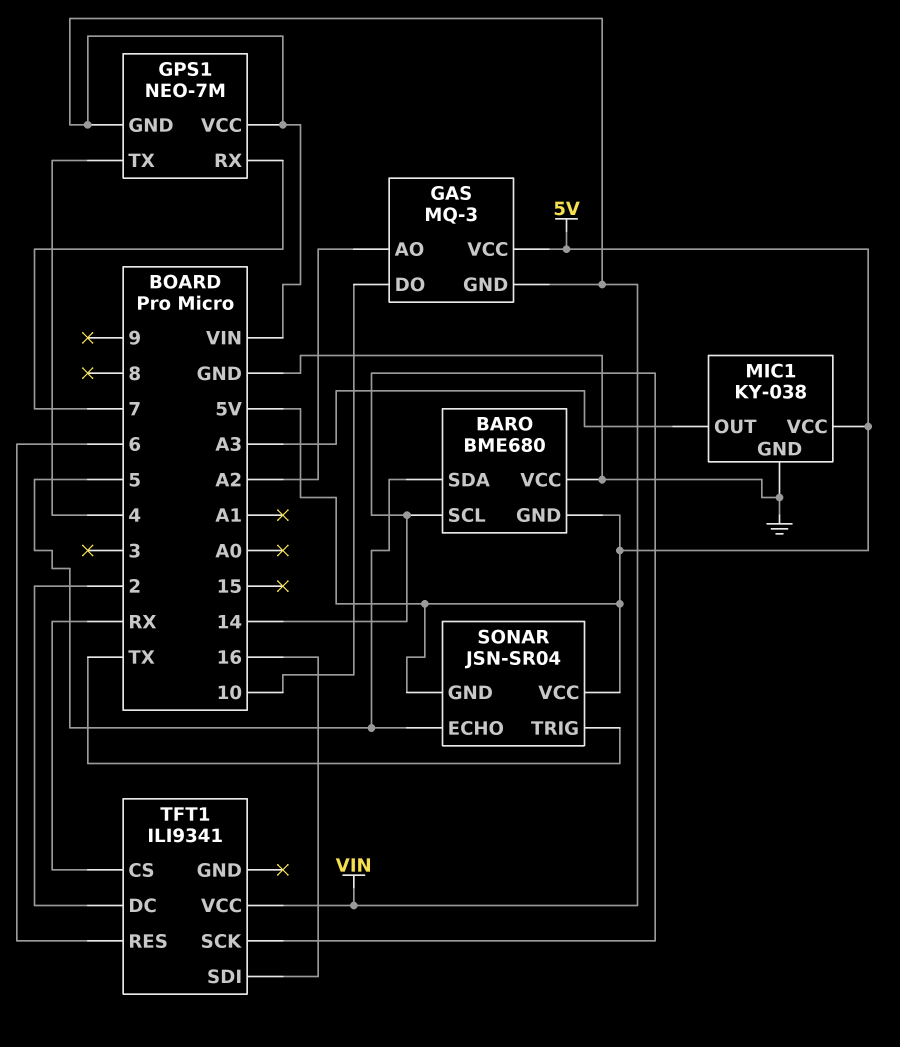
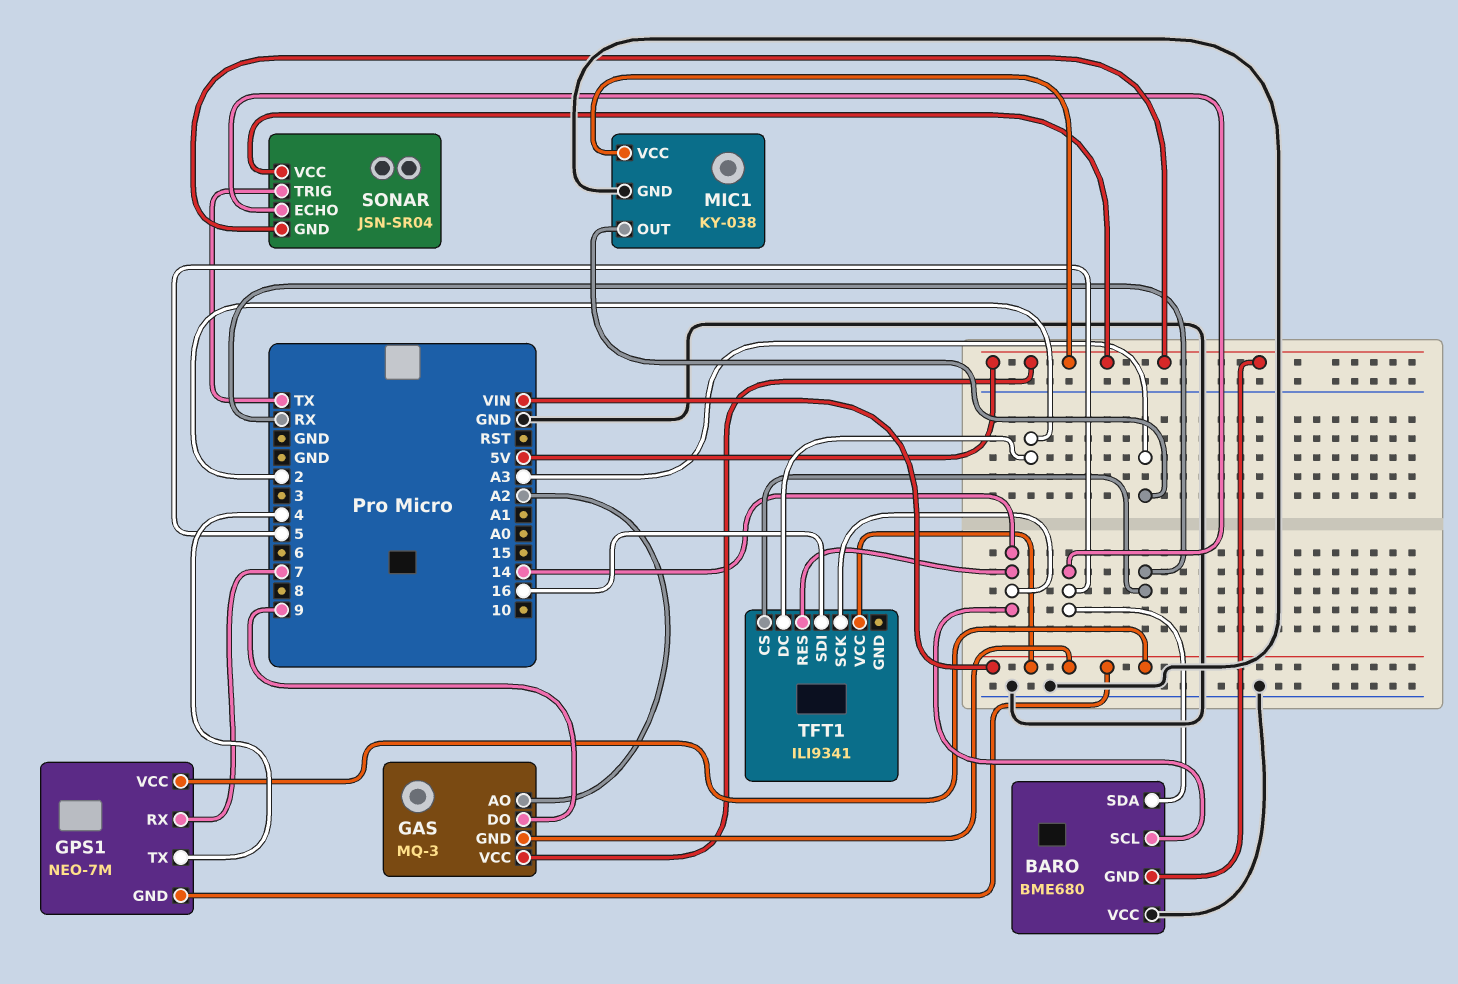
GAS pin DO: 10 -> 9
TFT1 pin RES: 6 -> 14

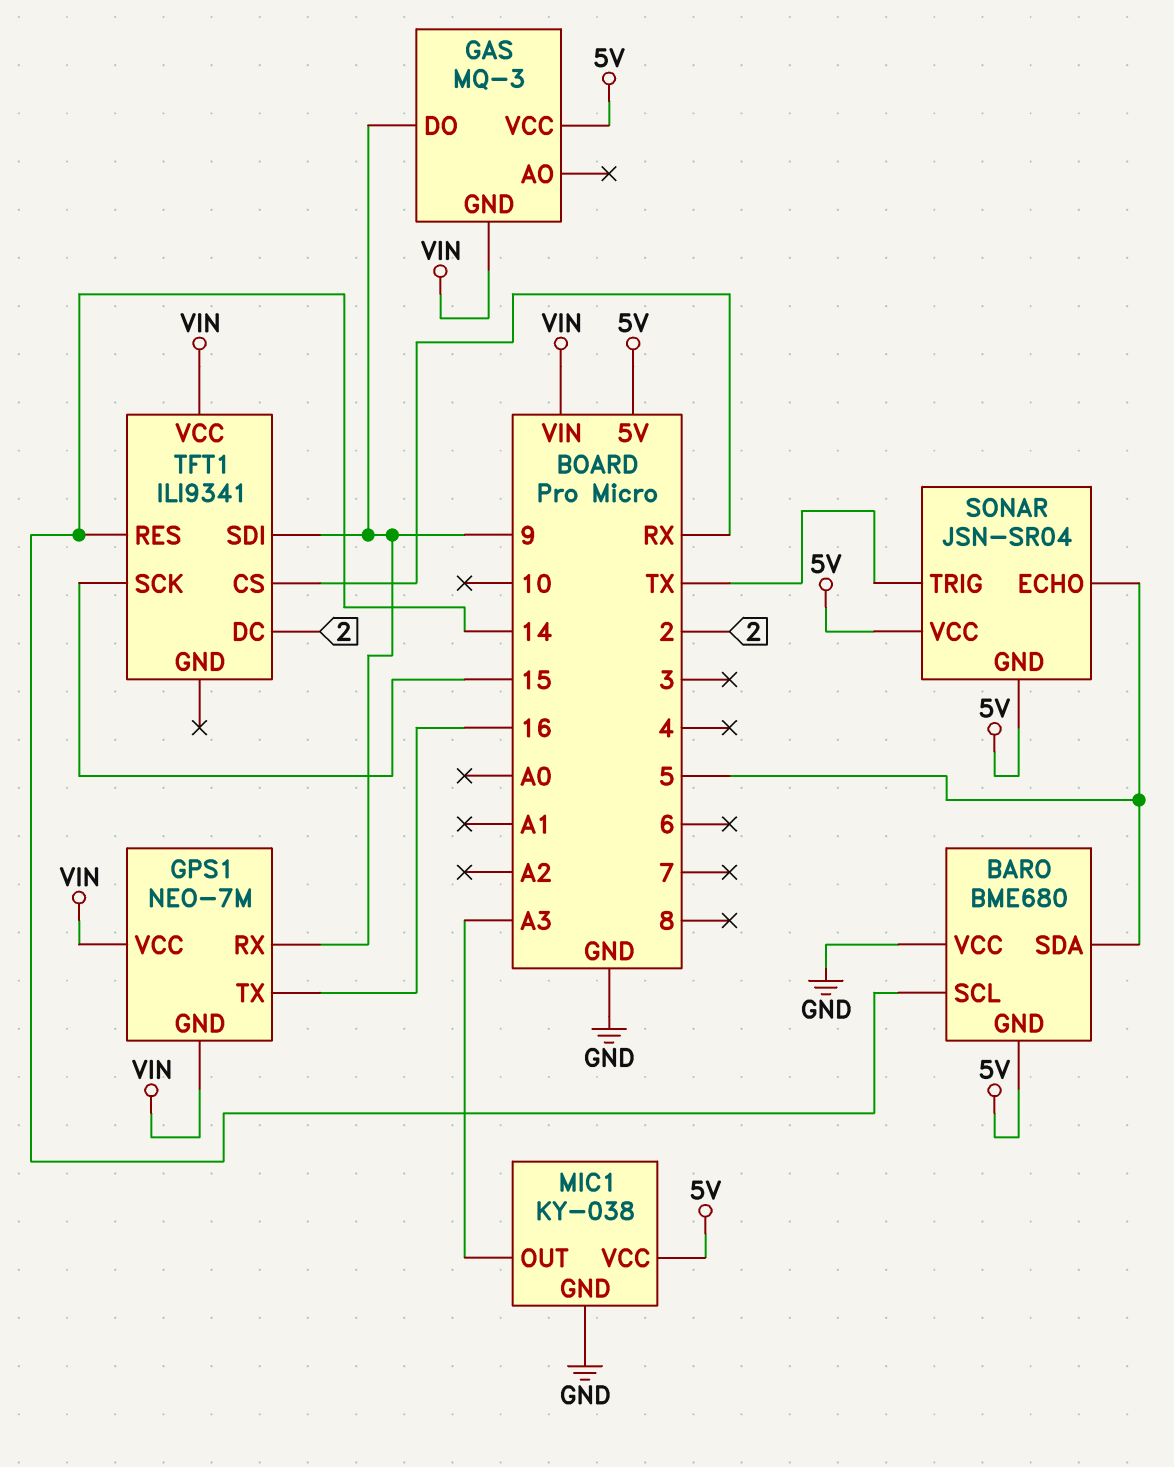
GAS pin AO: A2 -> none
GPS1 pin RX: 7 -> 9
GPS1 pin TX: 4 -> 16
TFT1 pin SCK: 14 -> 15
TFT1 pin SDI: 16 -> 9

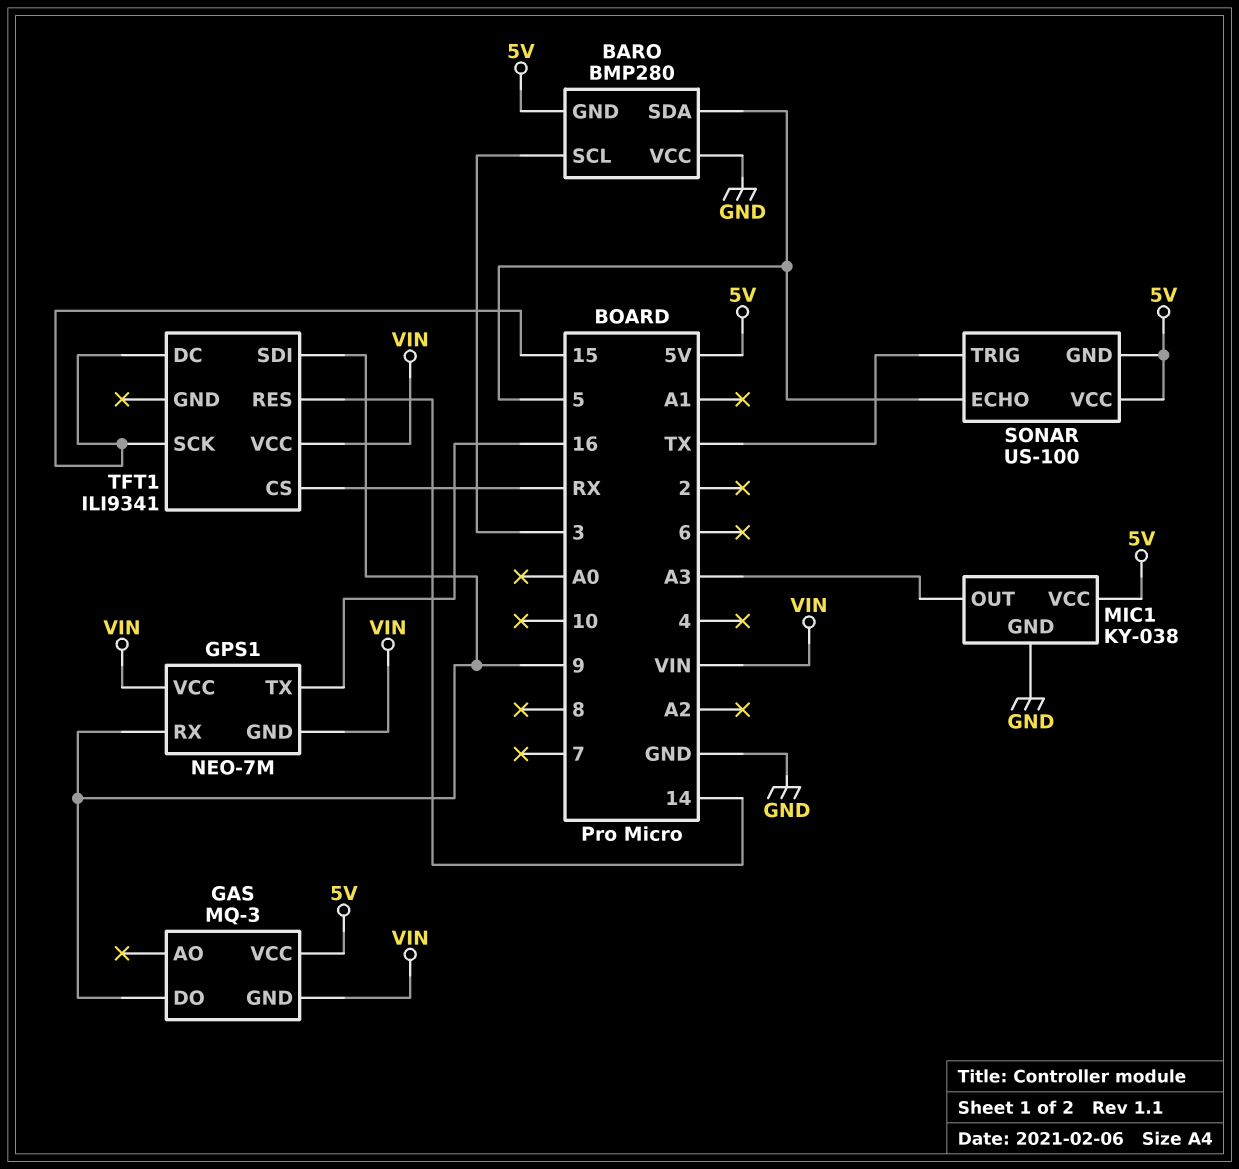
BARO: BME680 -> BMP280
BARO pin SCL: 14 -> 3
SONAR: JSN-SR04 -> US-100
TFT1 pin DC: 2 -> 15

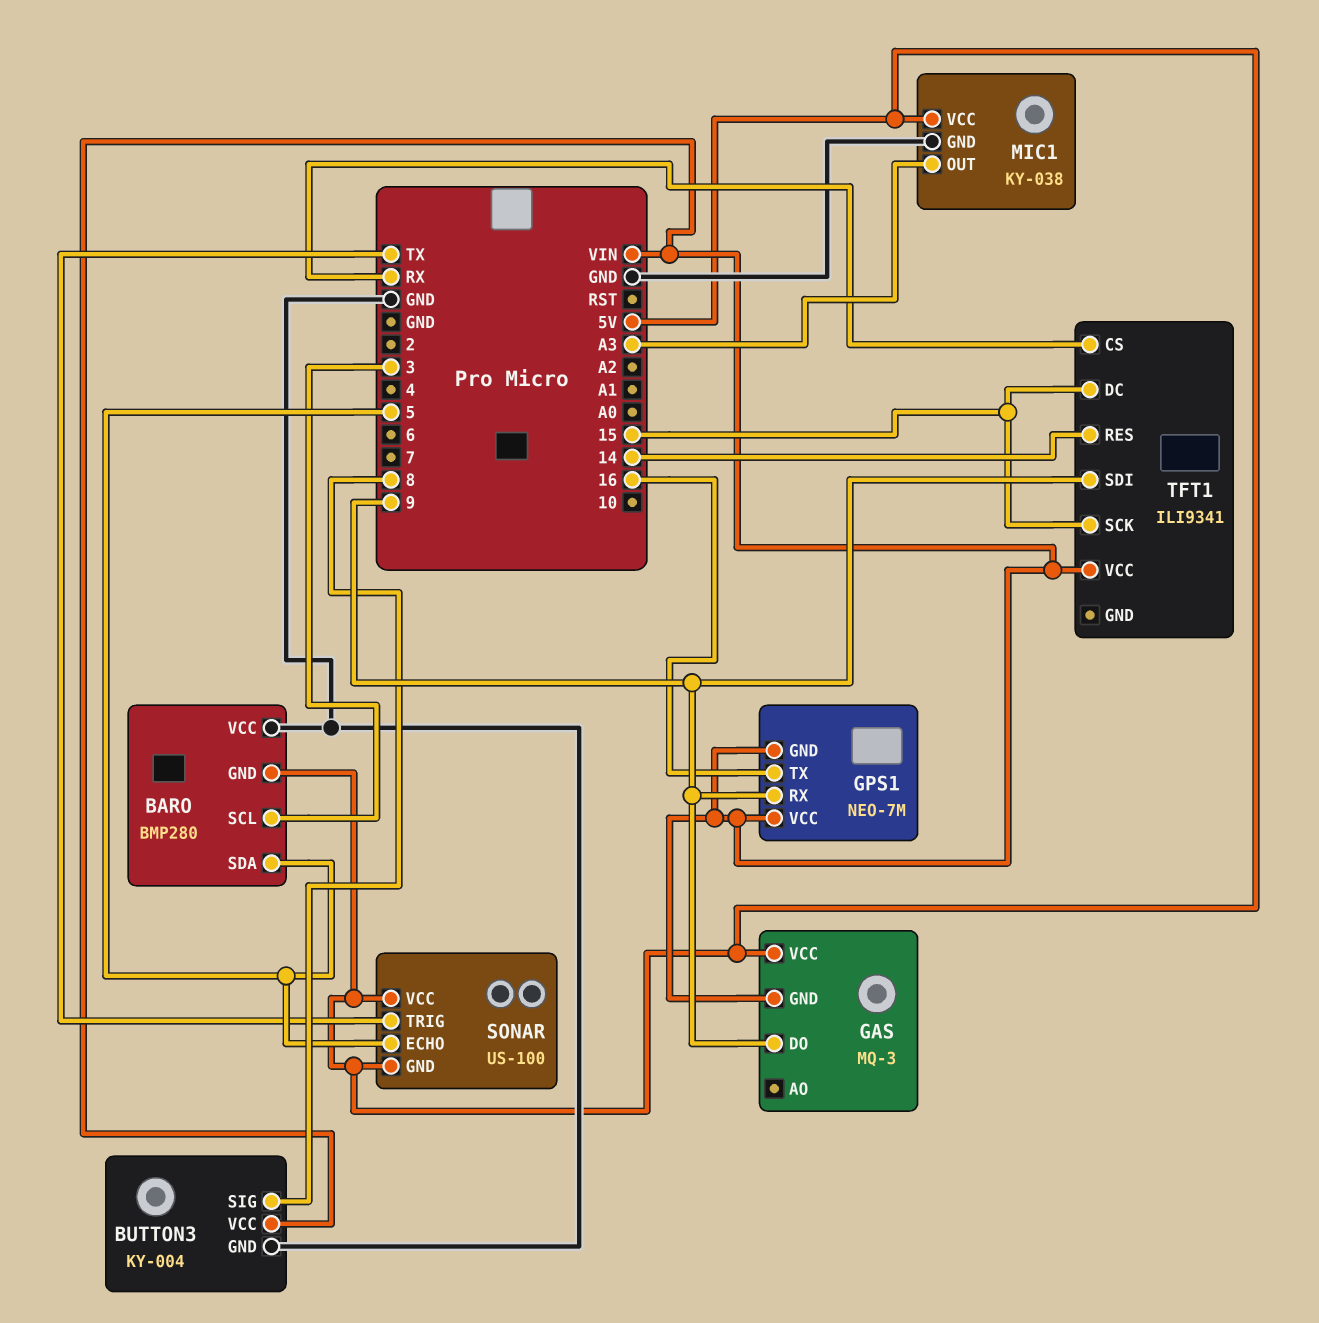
BUTTON3: none -> KY-004
BUTTON3 pin GND: none -> GND
BUTTON3 pin SIG: none -> 8
BUTTON3 pin VCC: none -> VIN

